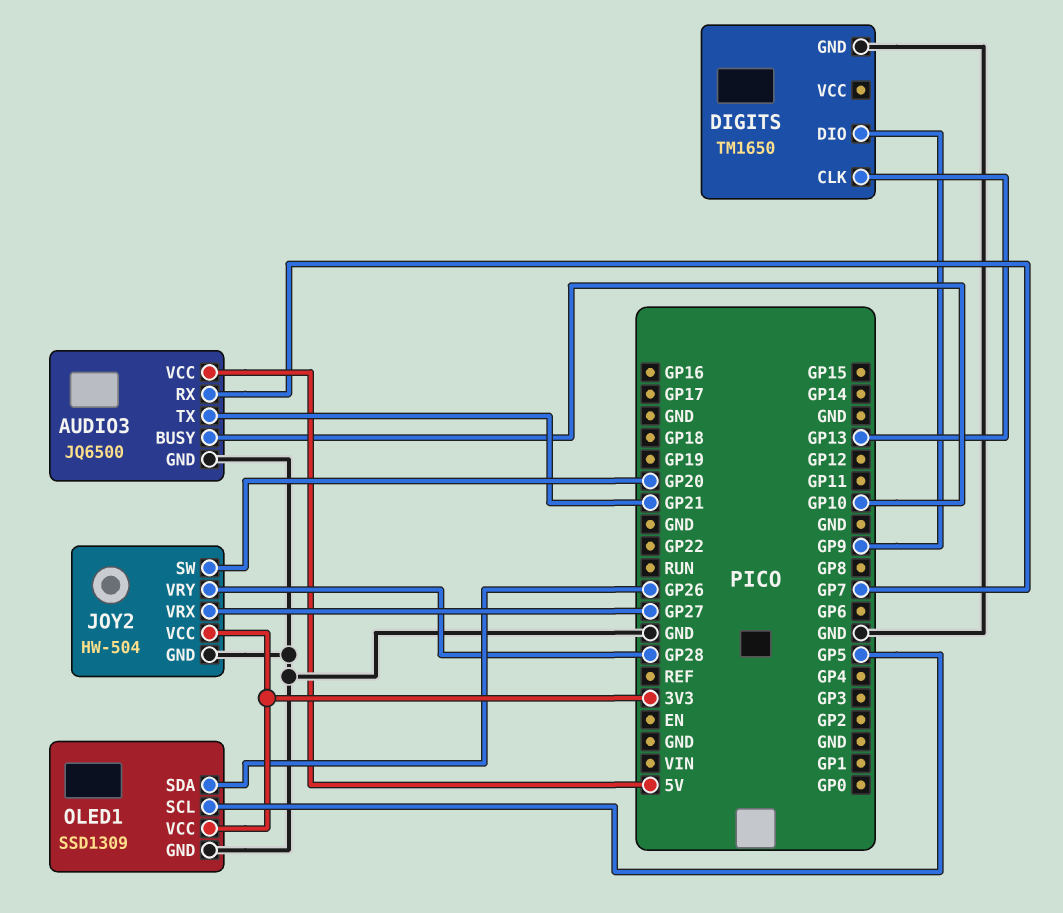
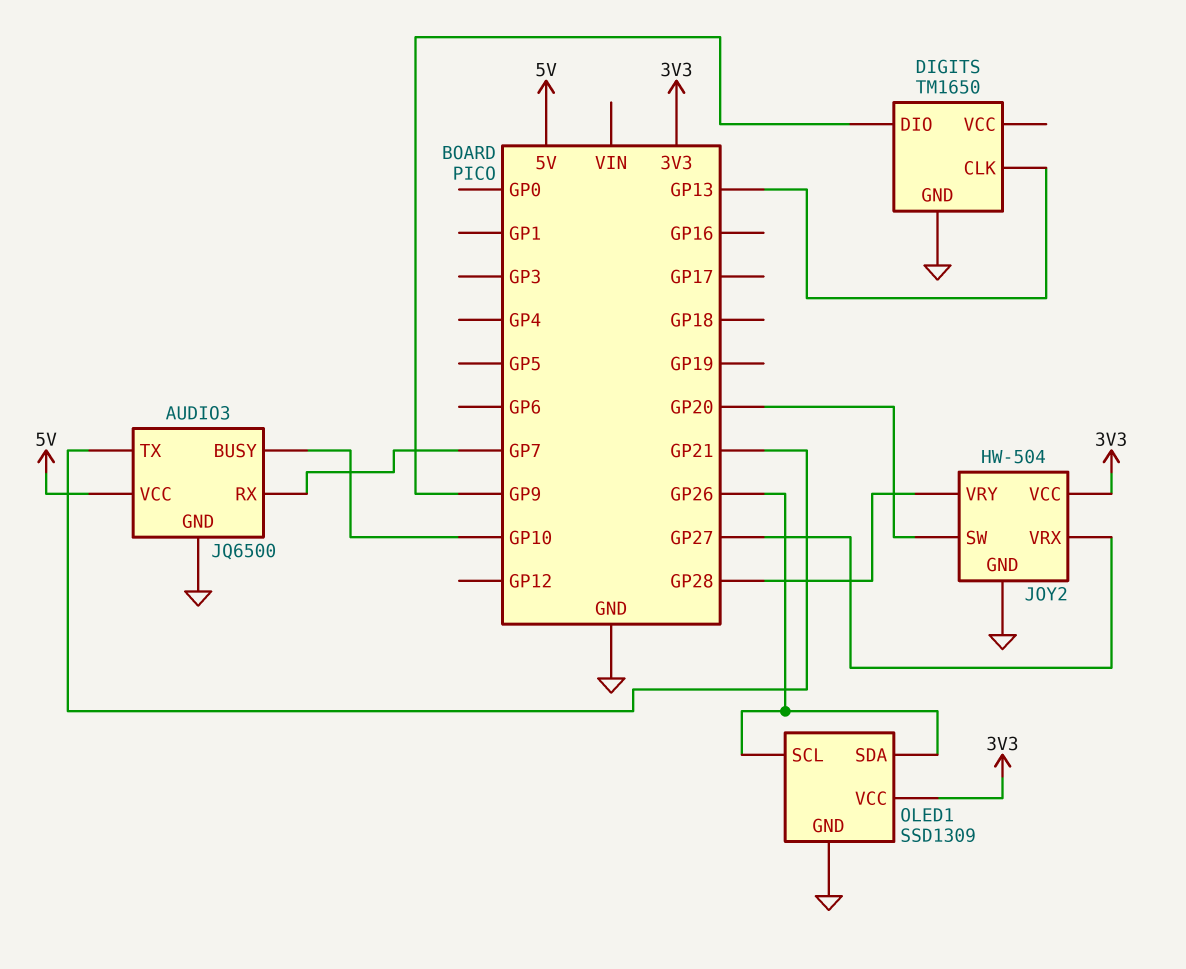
OLED1 pin SCL: GP5 -> GP26

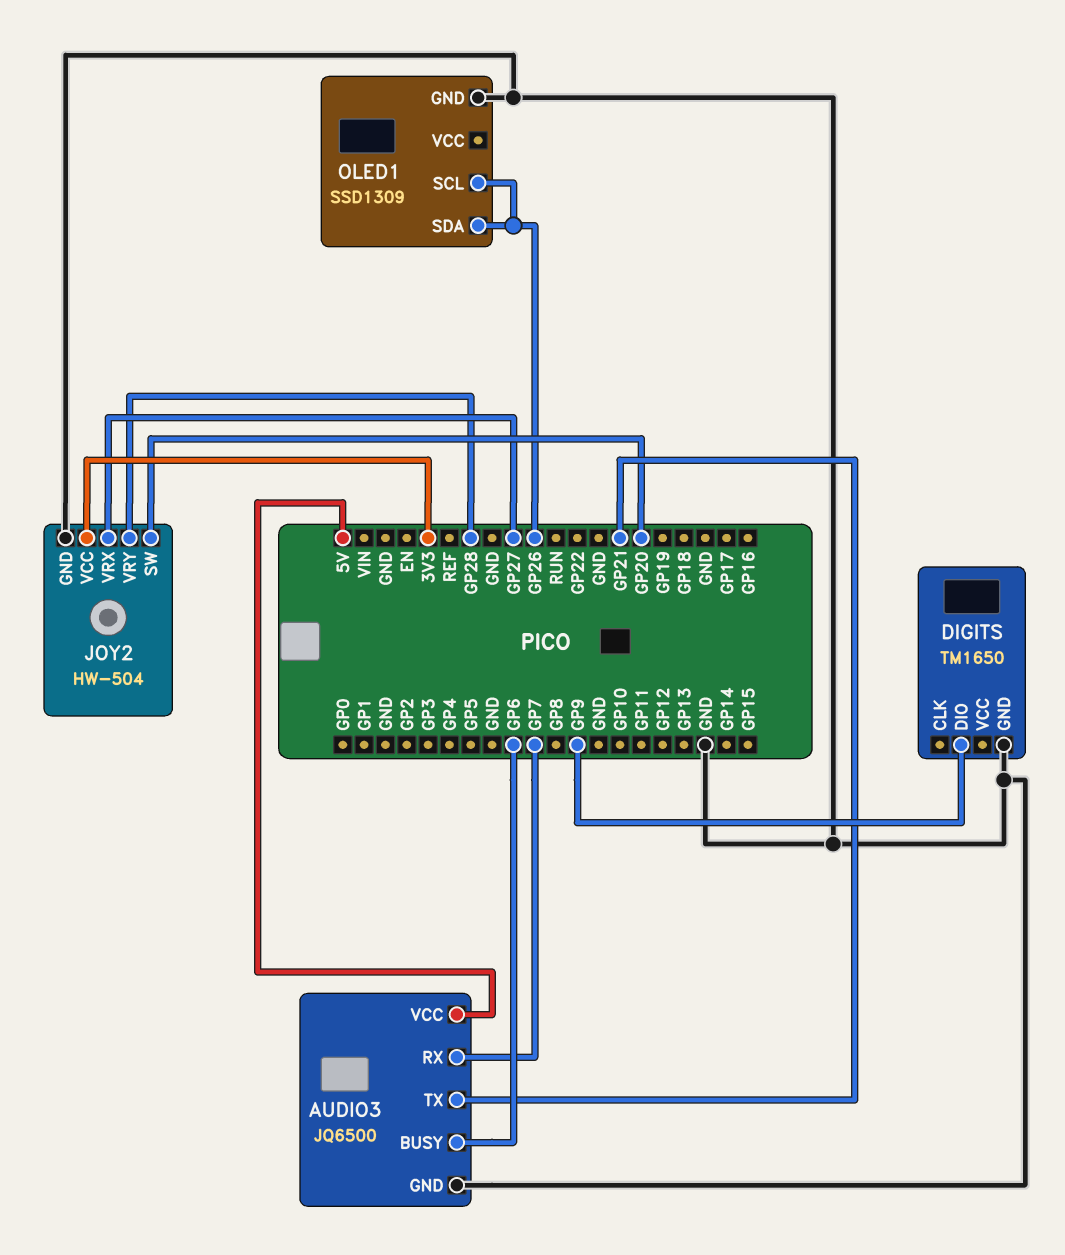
AUDIO3 pin BUSY: GP10 -> GP6
DIGITS pin CLK: GP13 -> none
OLED1 pin VCC: 3V3 -> none

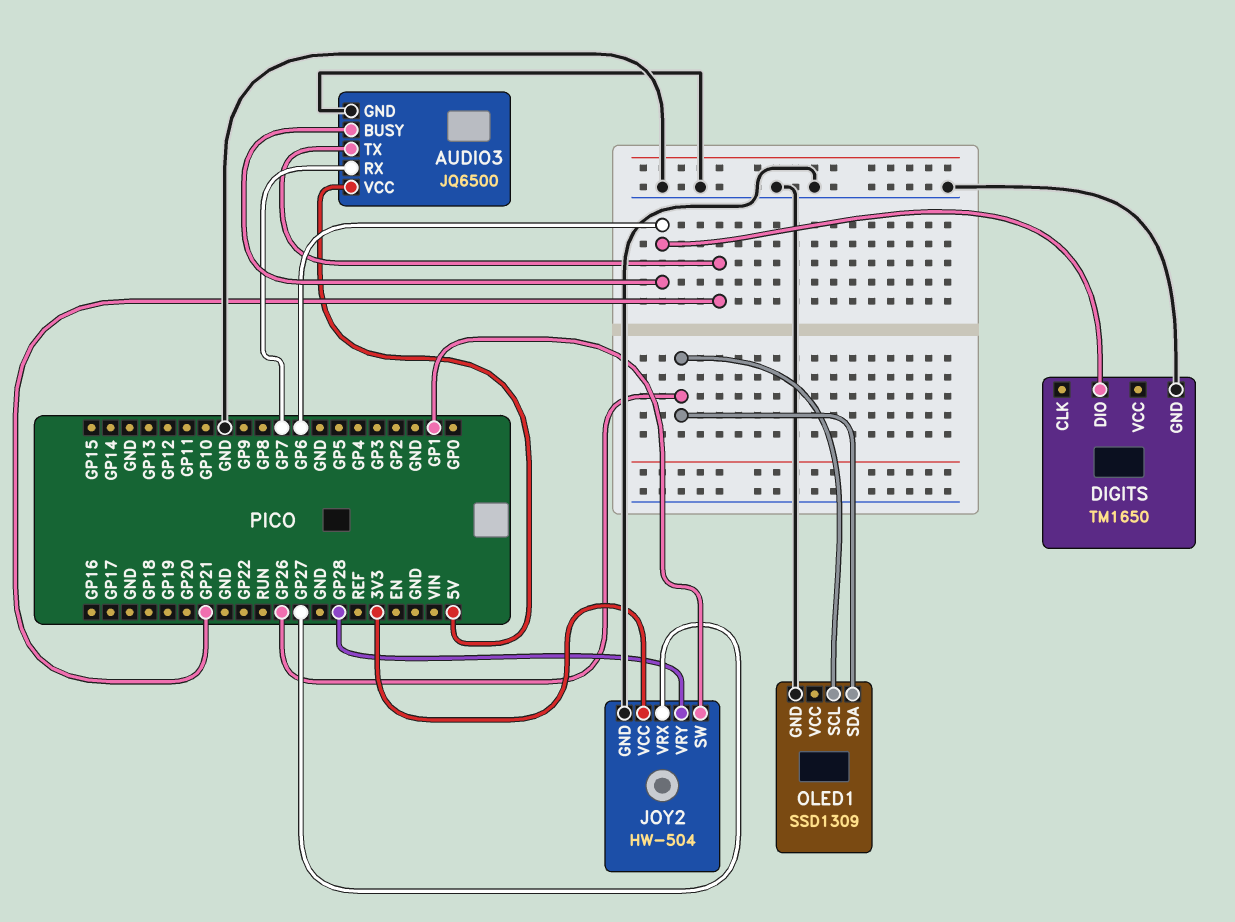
DIGITS pin DIO: GP9 -> GP6
JOY2 pin SW: GP20 -> GP1

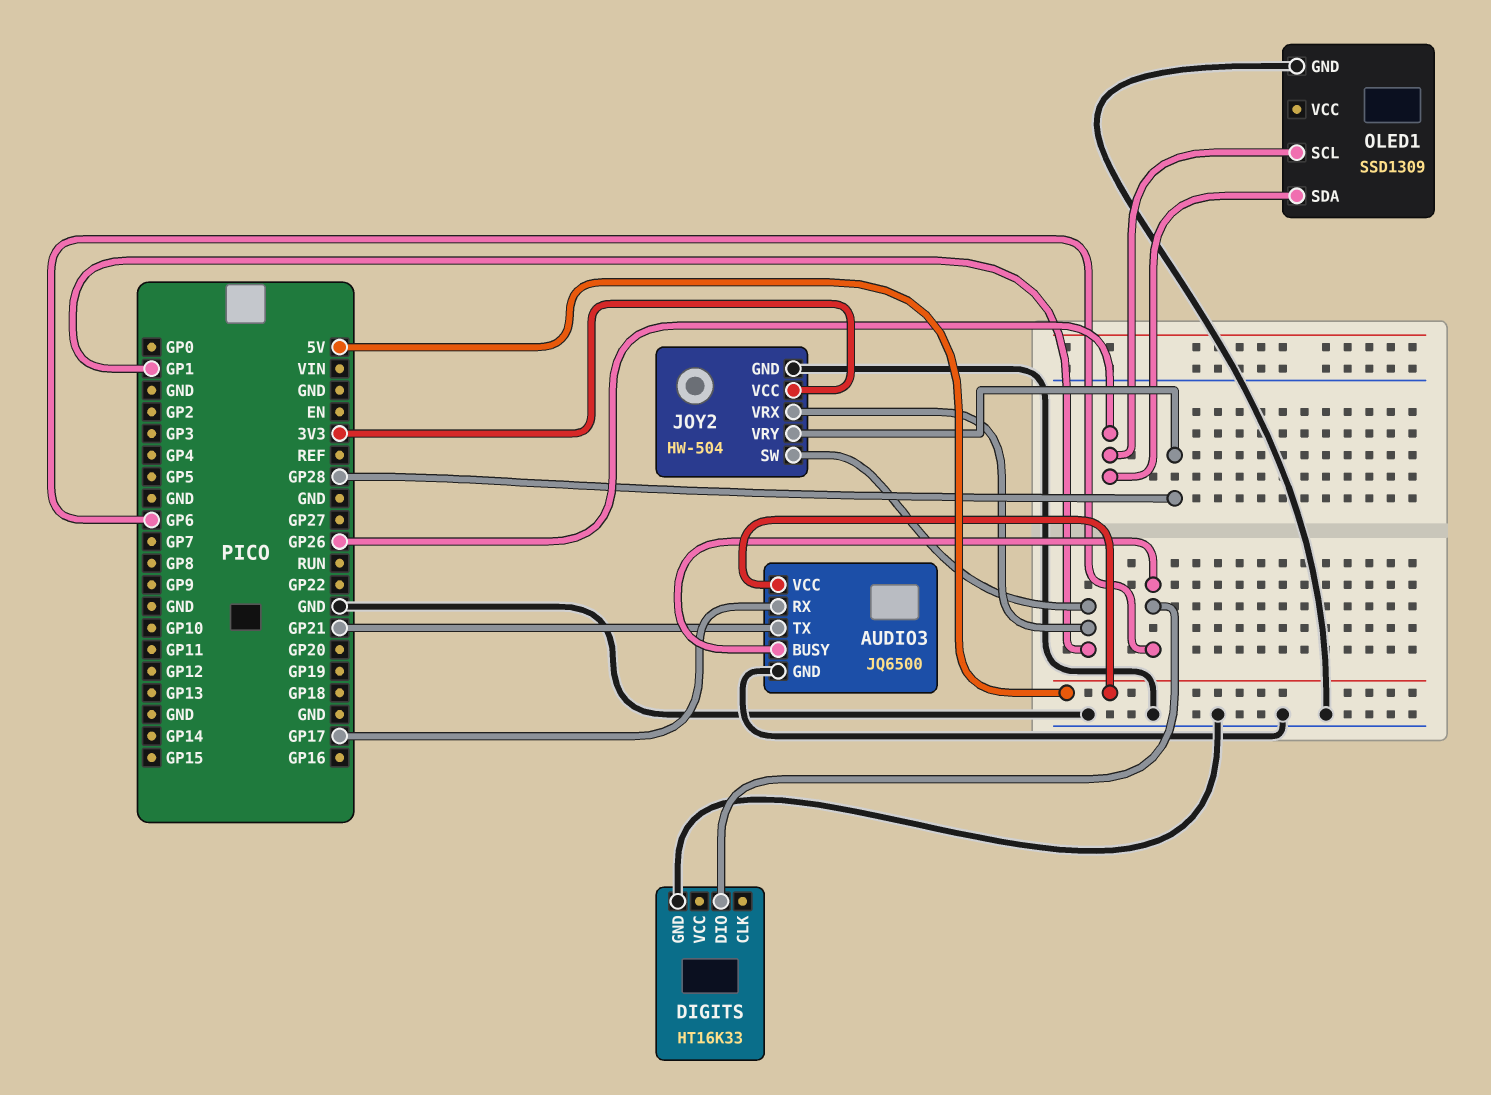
AUDIO3 pin RX: GP7 -> GP17
DIGITS: TM1650 -> HT16K33
JOY2 pin VRX: GP27 -> GP1

